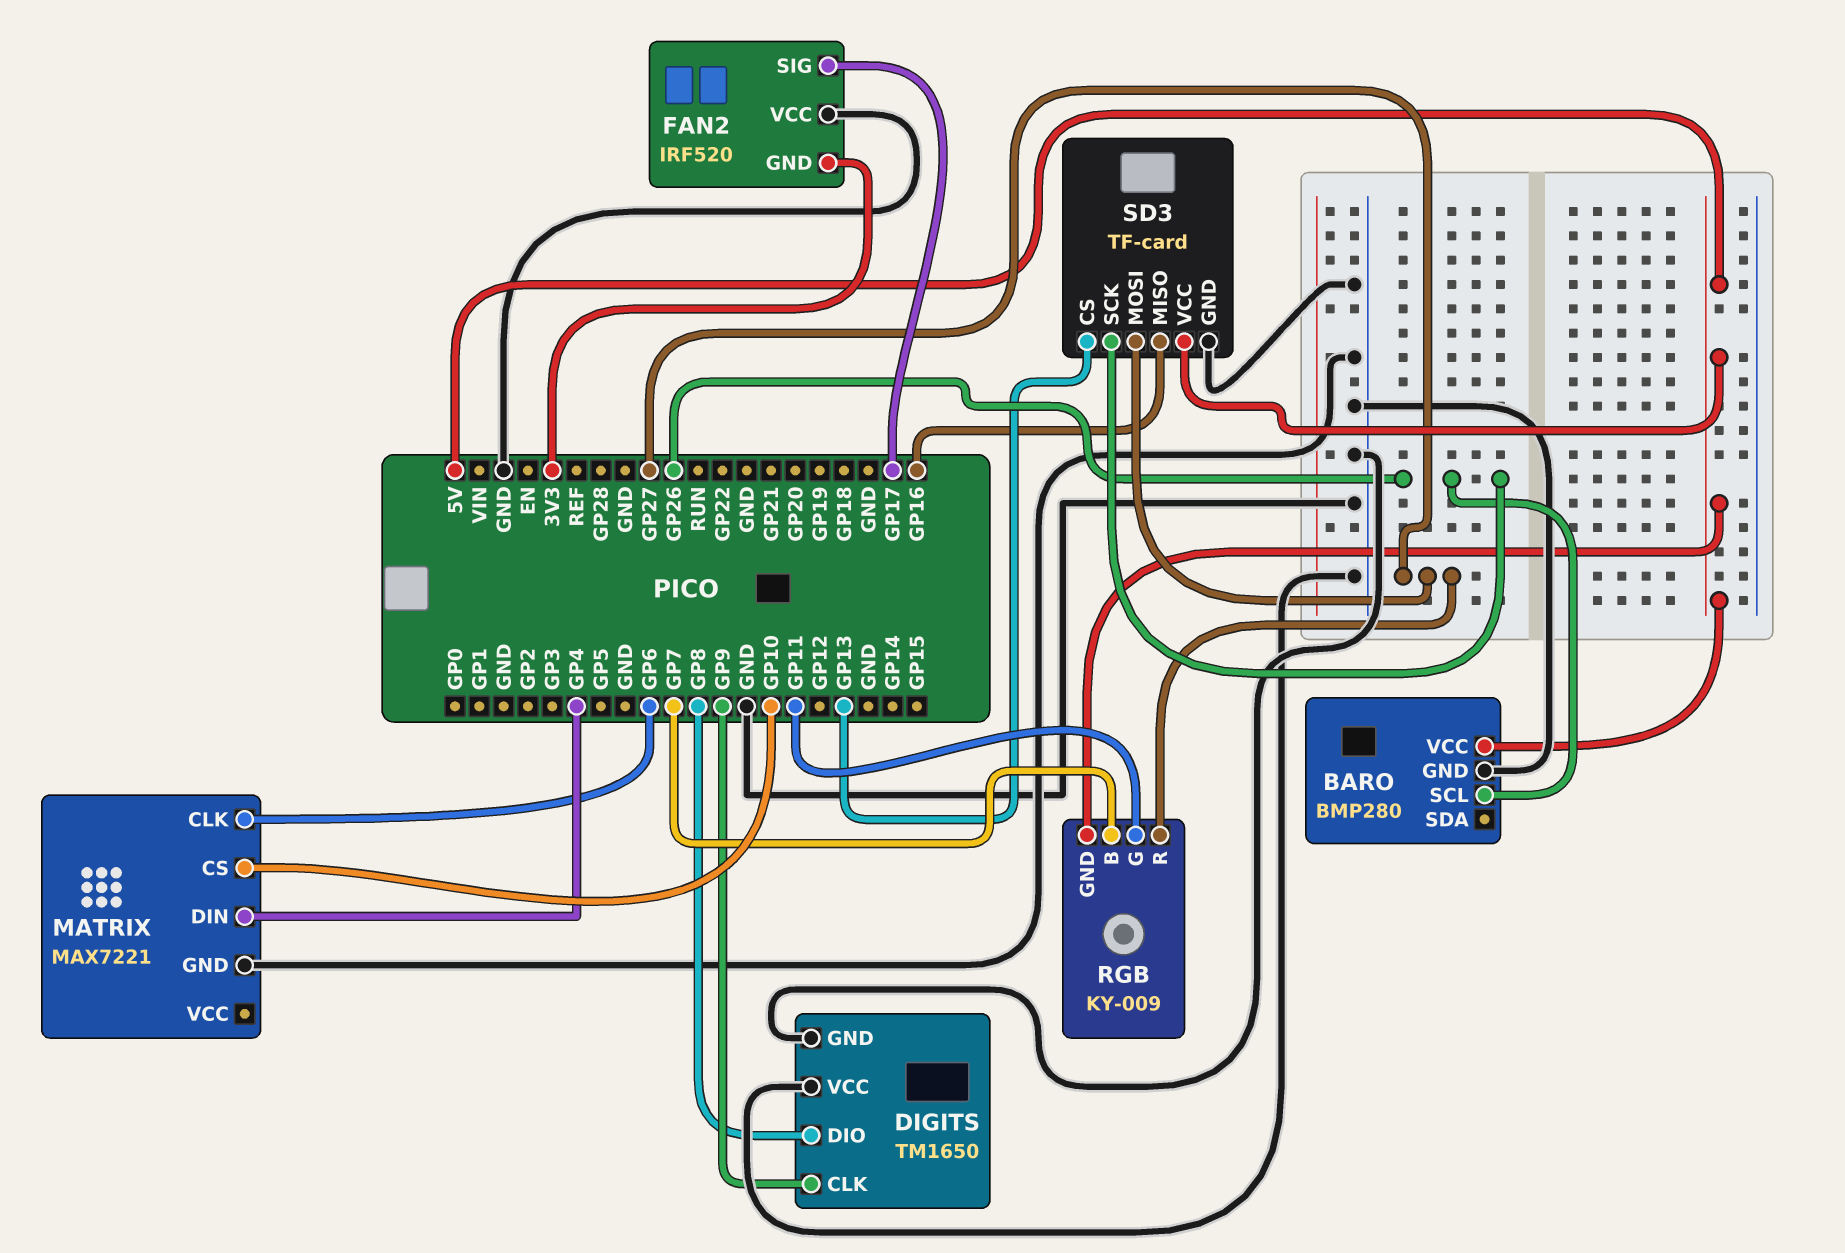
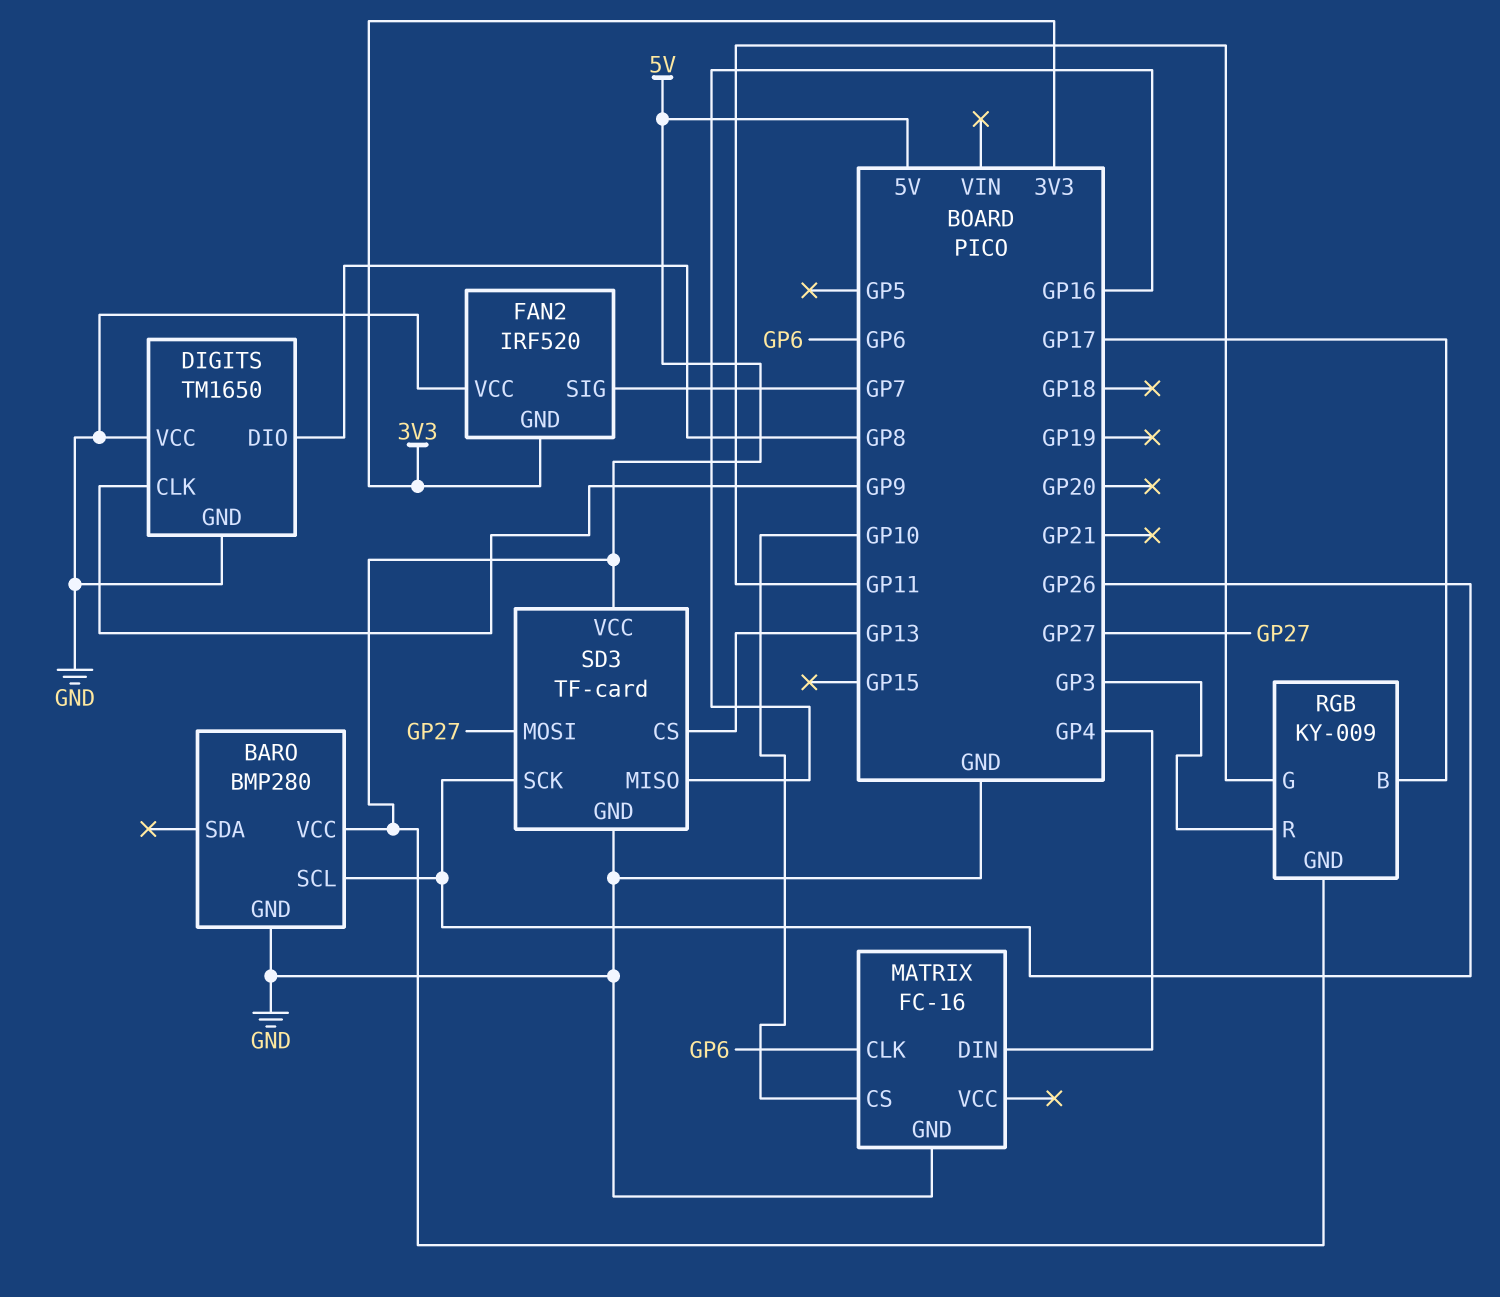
FAN2 pin SIG: GP17 -> GP7
MATRIX: MAX7221 -> FC-16
RGB pin B: GP7 -> GP17
RGB pin R: GP27 -> GP3

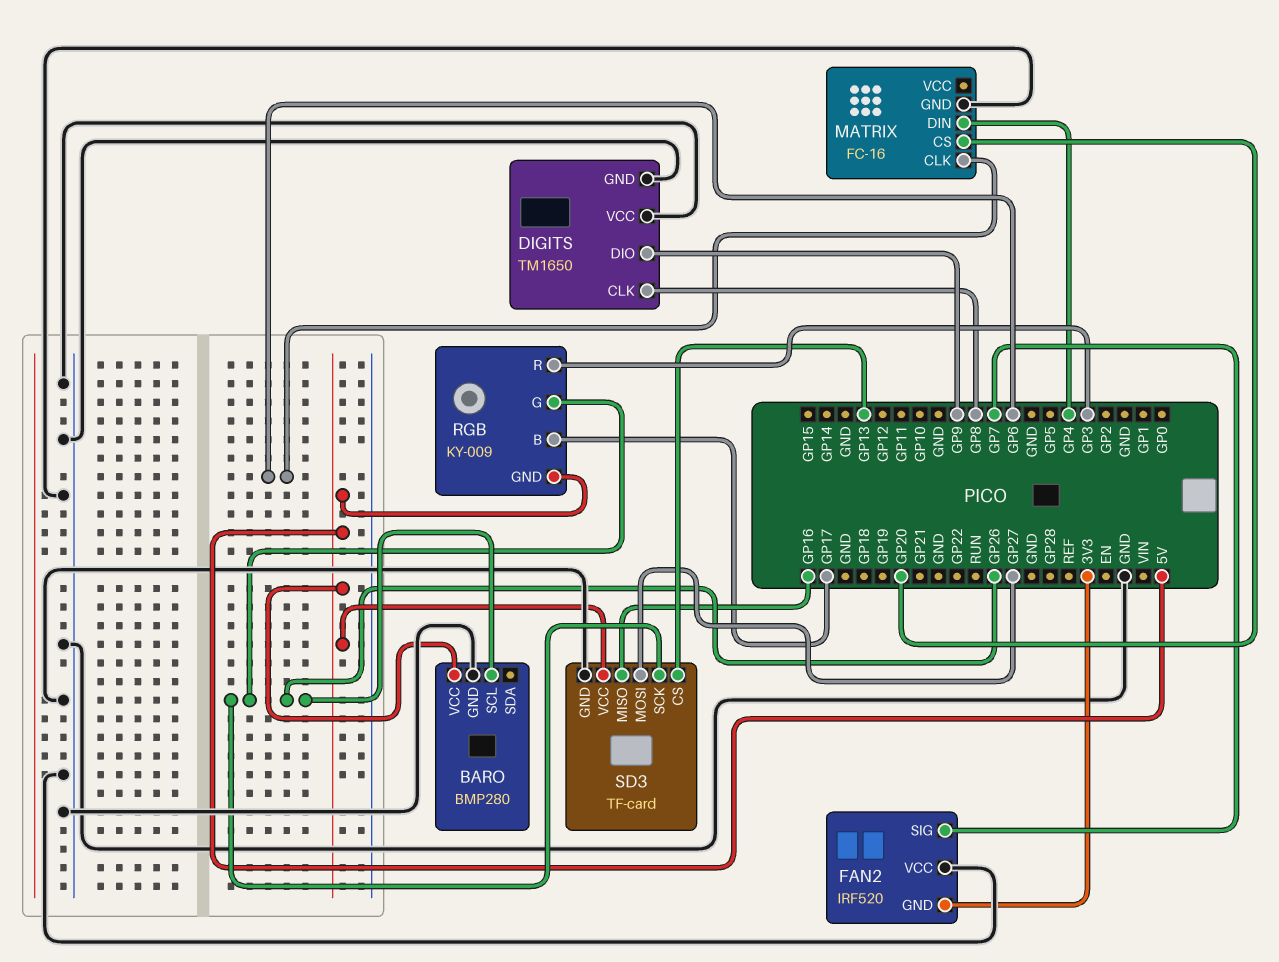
DIGITS pin CLK: GP9 -> GP8
DIGITS pin DIO: GP8 -> GP9
MATRIX pin CS: GP10 -> GP20
RGB pin G: GP11 -> GP26

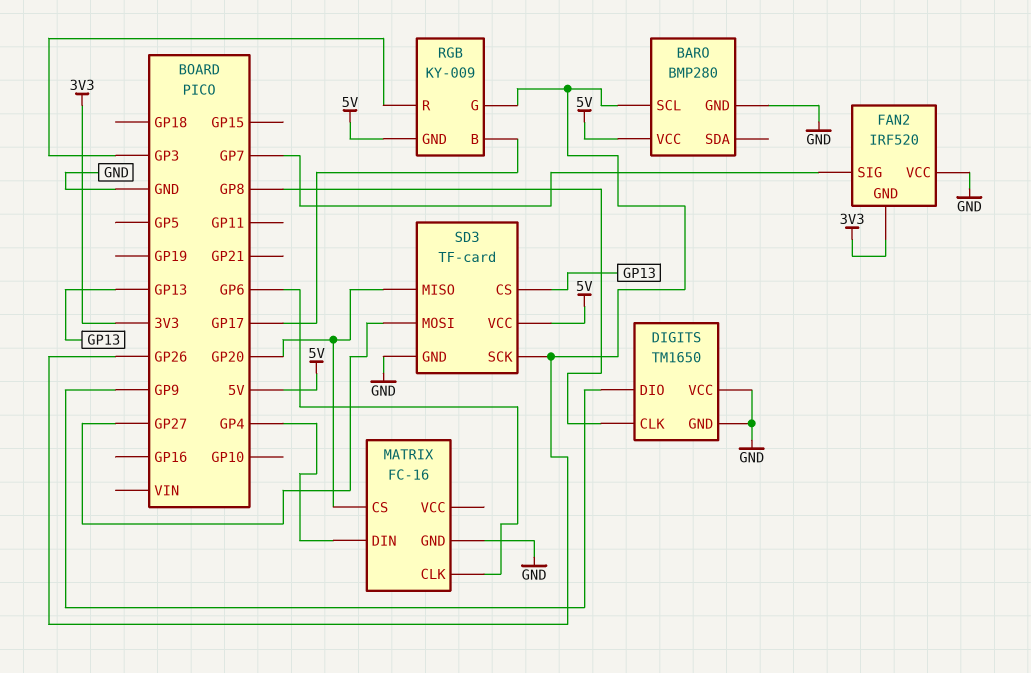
SD3 pin MISO: GP16 -> GP20

